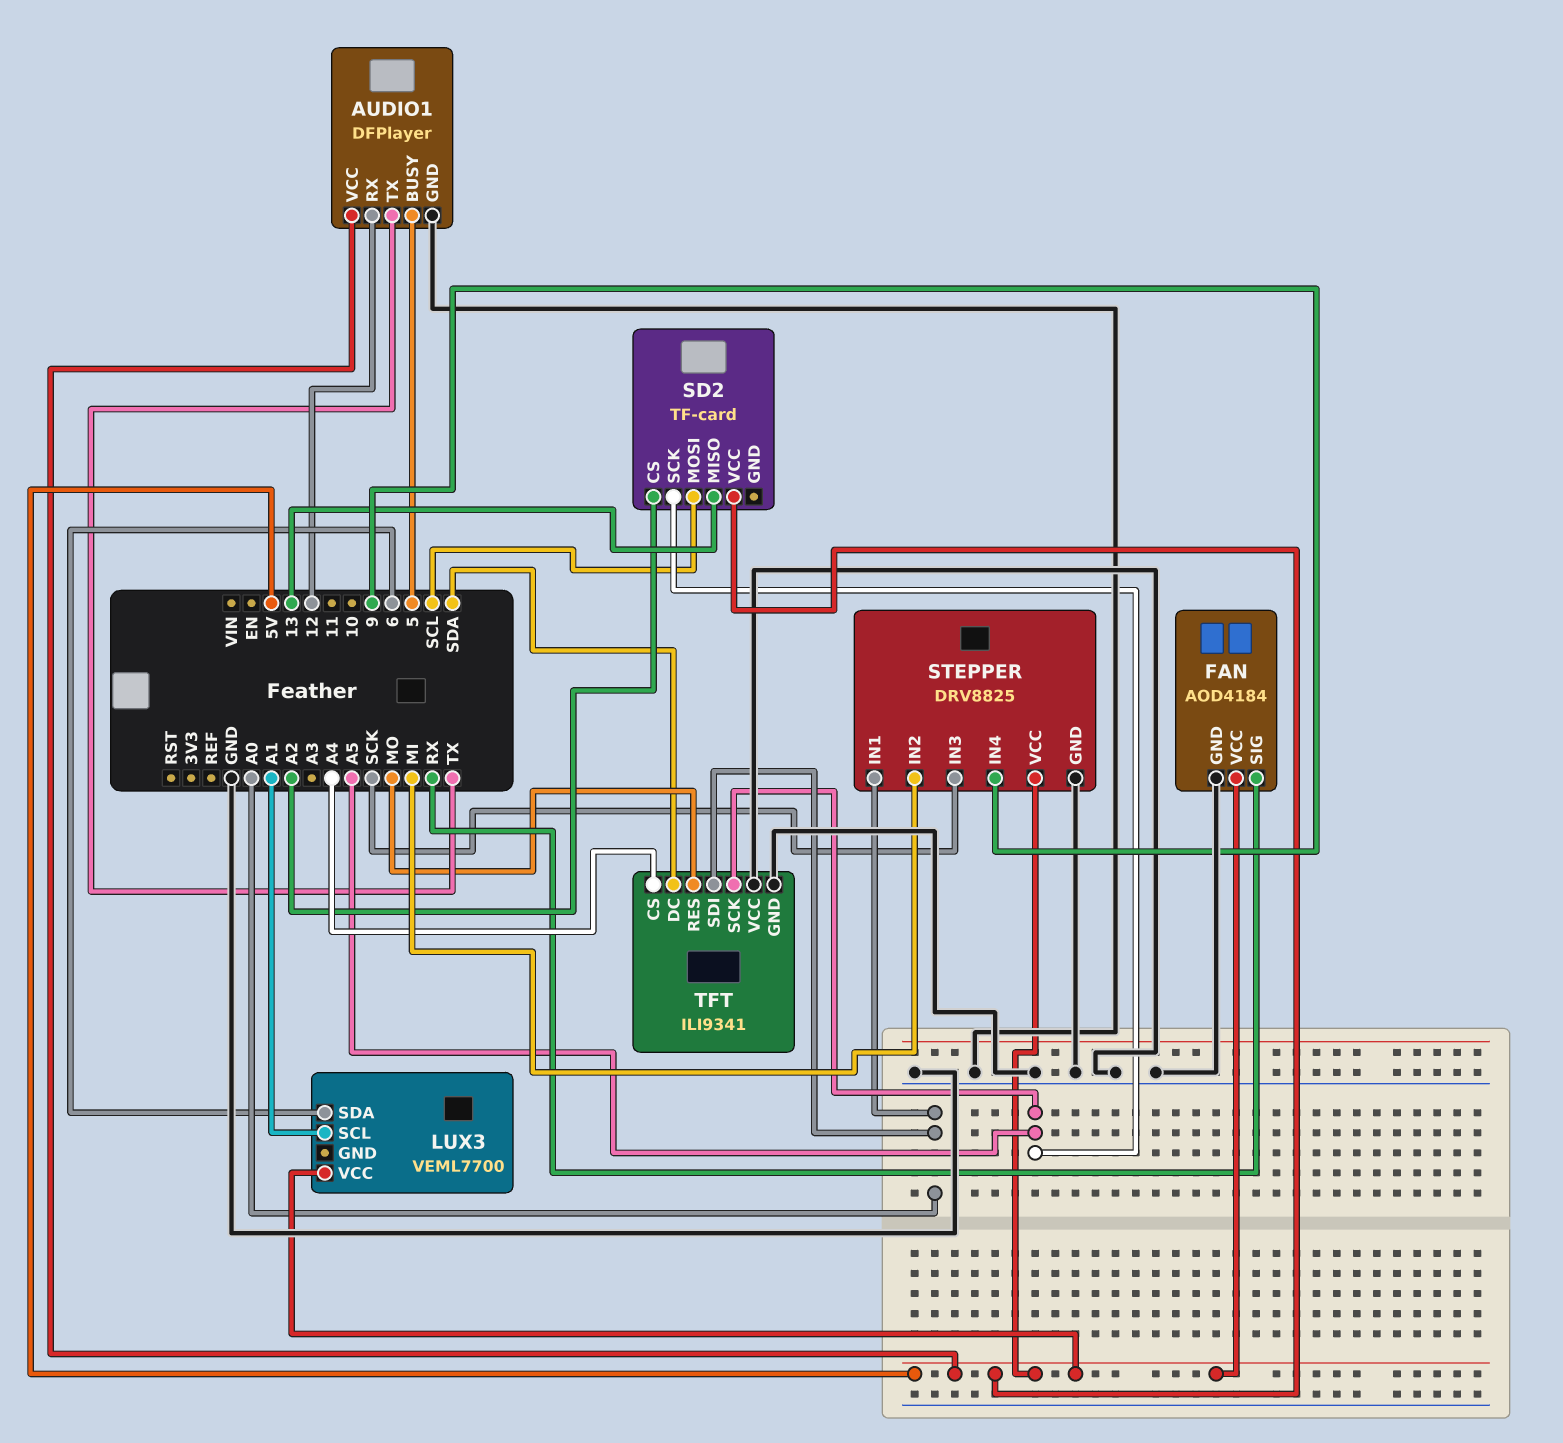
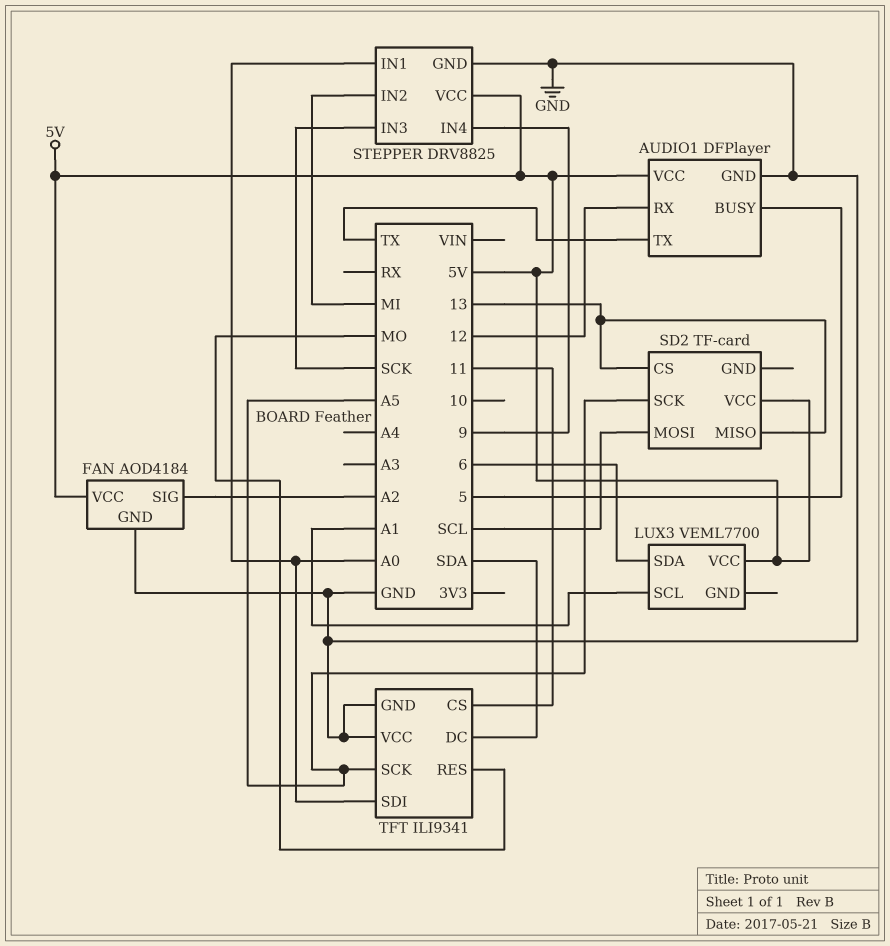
FAN pin SIG: RX -> A2
SD2 pin CS: A2 -> 13
TFT pin CS: A4 -> 11

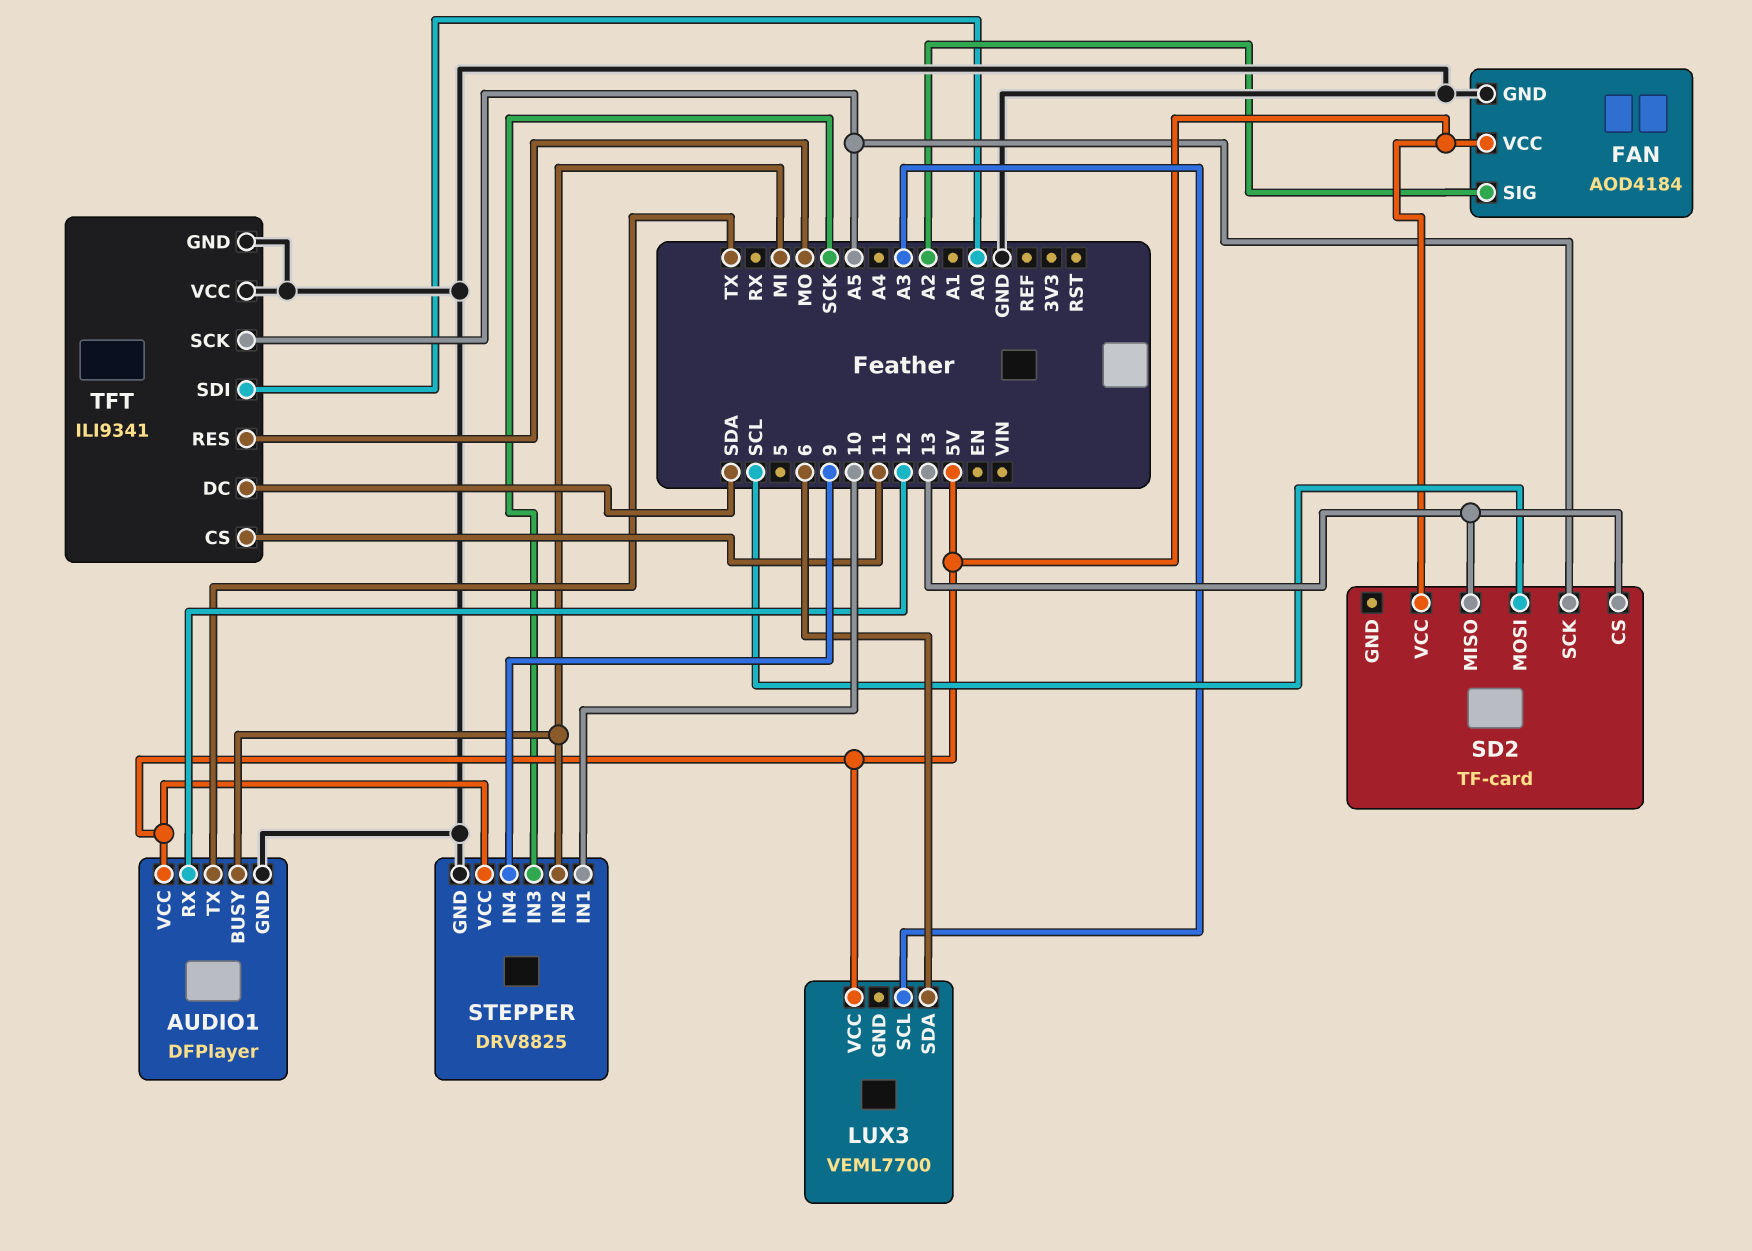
AUDIO1 pin BUSY: 5 -> MI
LUX3 pin SCL: A1 -> A3
STEPPER pin IN1: A0 -> 10

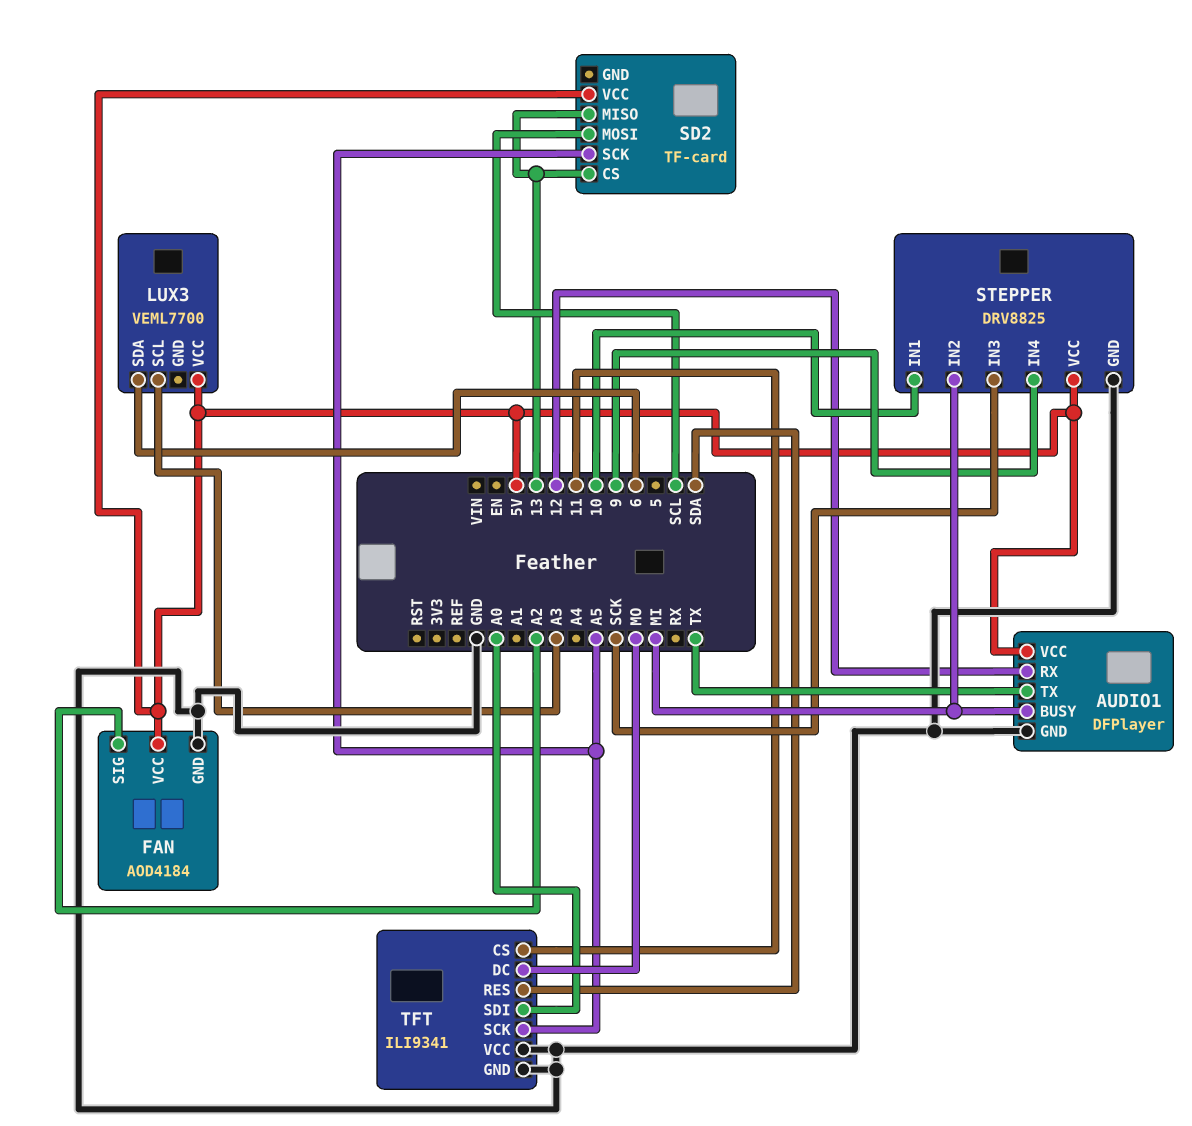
TFT pin DC: SDA -> MO
TFT pin RES: MO -> SDA

